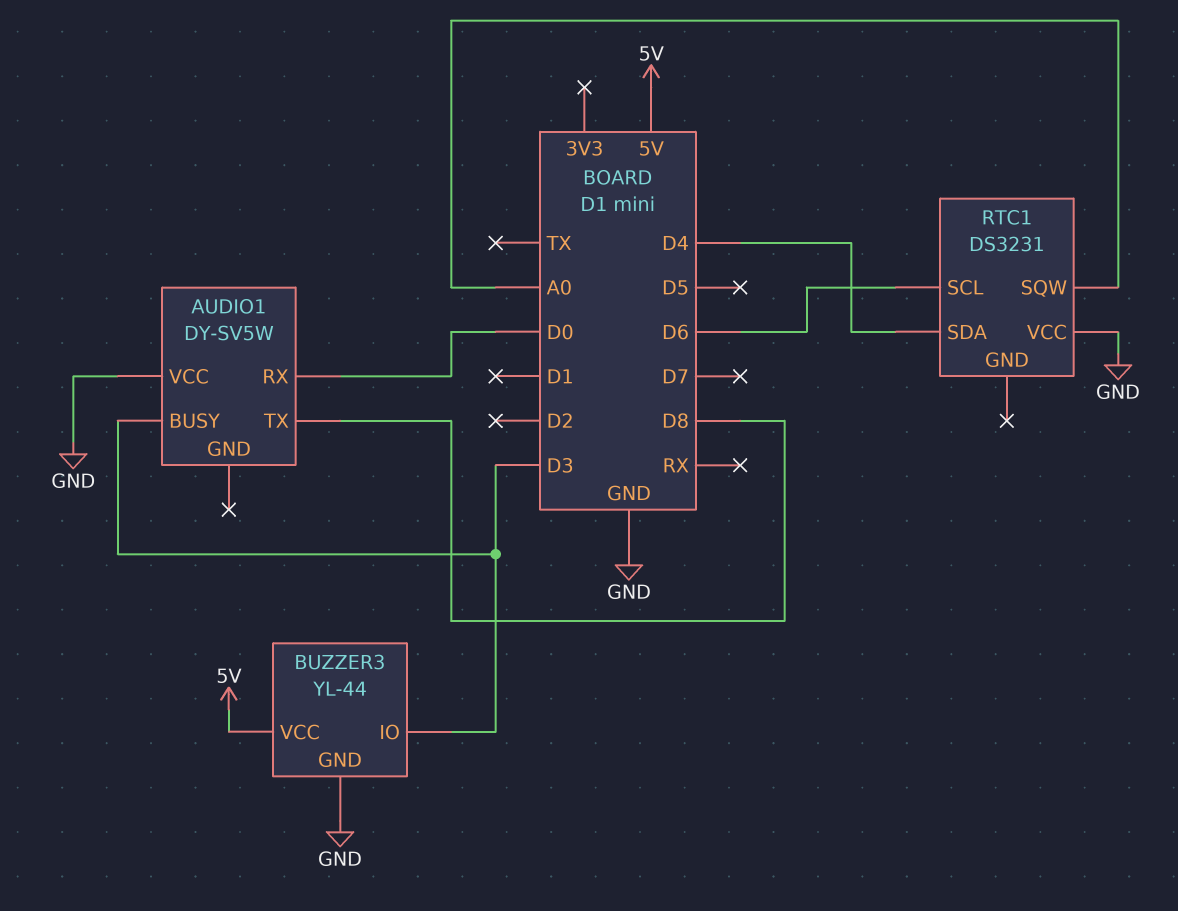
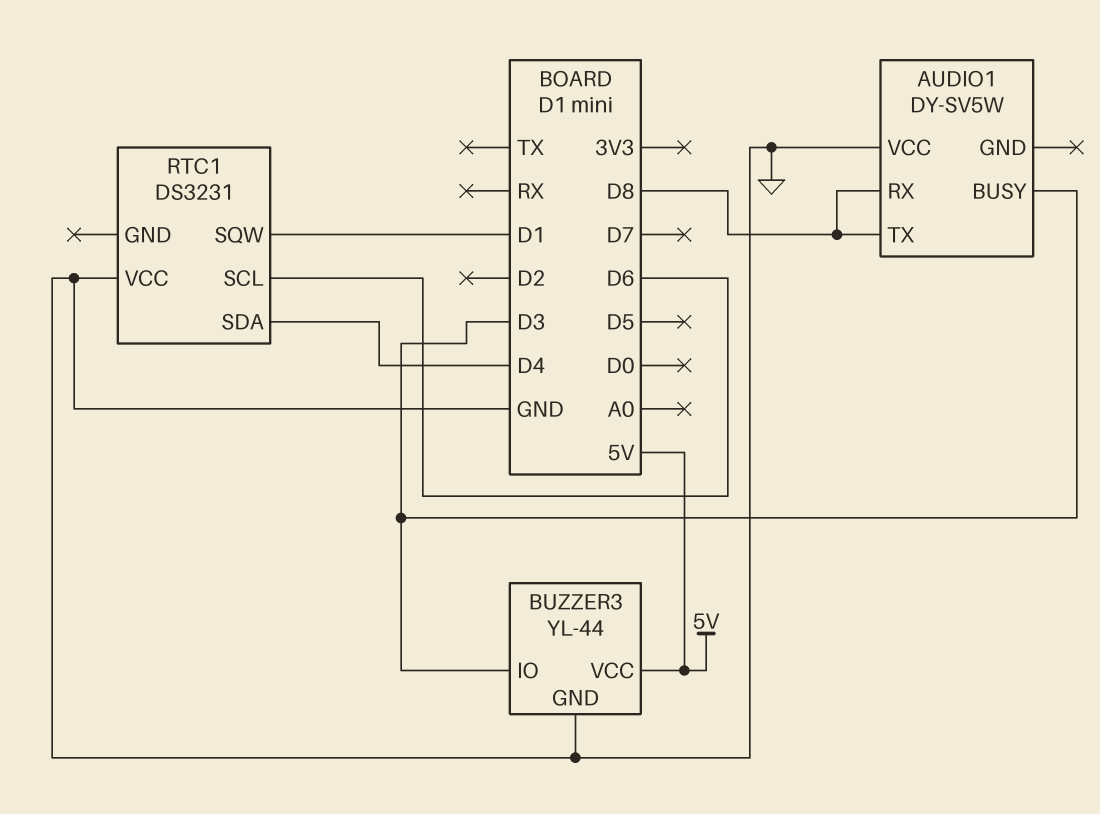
AUDIO1 pin RX: D0 -> D8
RTC1 pin SQW: A0 -> D1

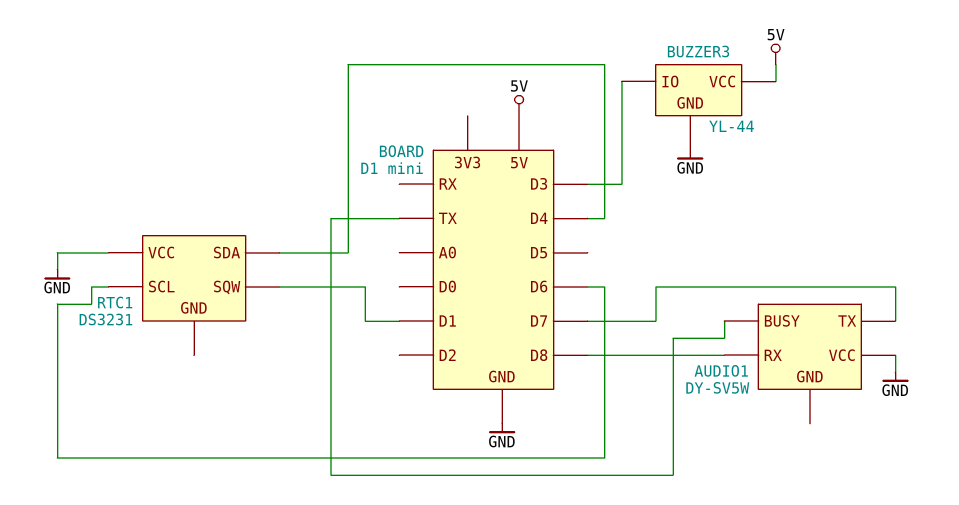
AUDIO1 pin BUSY: D3 -> TX
AUDIO1 pin TX: D8 -> D7

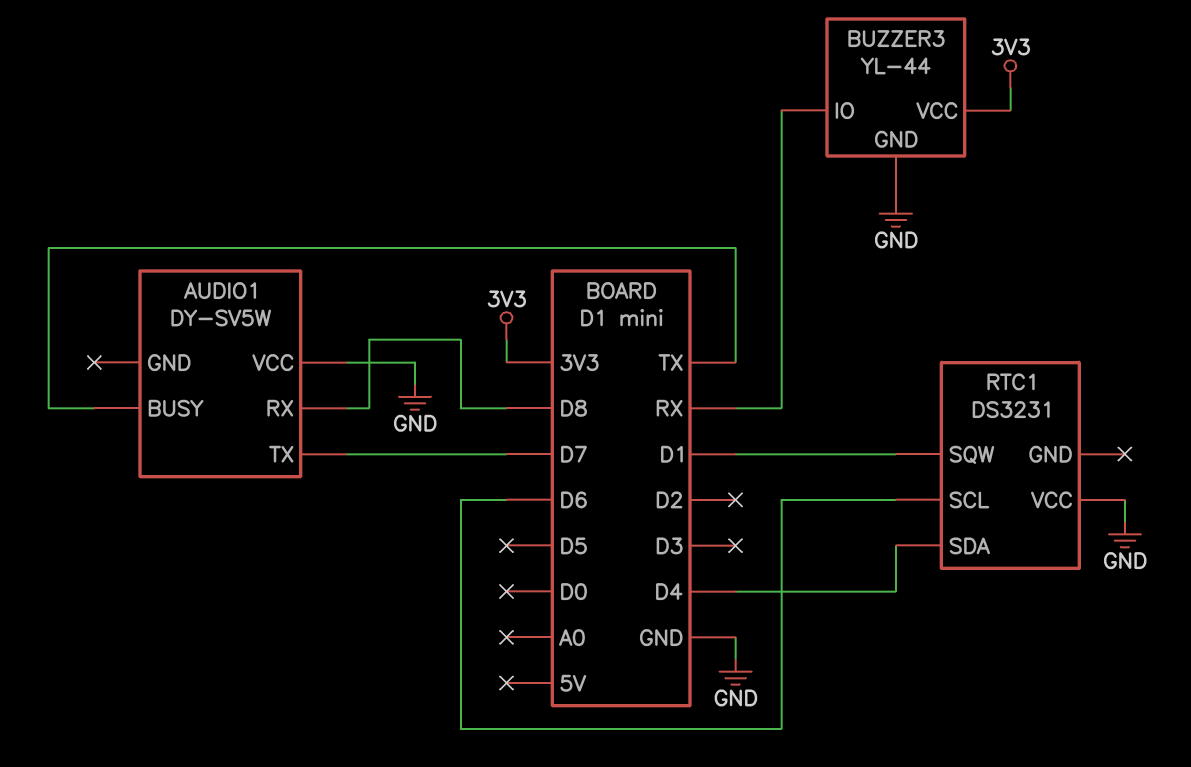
BUZZER3 pin IO: D3 -> RX
BUZZER3 pin VCC: 5V -> 3V3

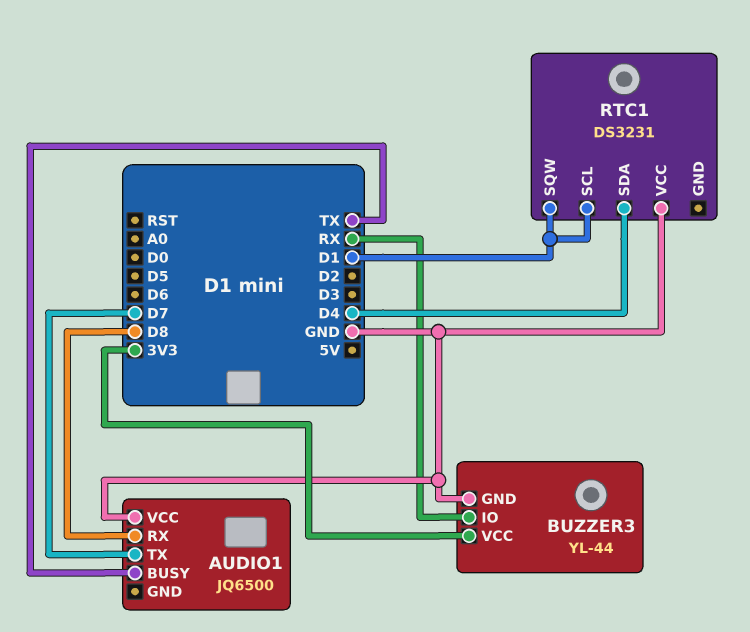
AUDIO1: DY-SV5W -> JQ6500
RTC1 pin SCL: D6 -> D1

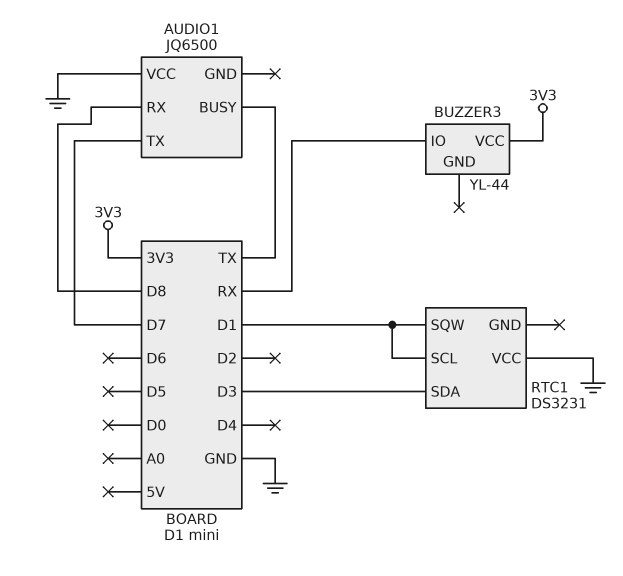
BUZZER3 pin GND: GND -> none
RTC1 pin SDA: D4 -> D3

